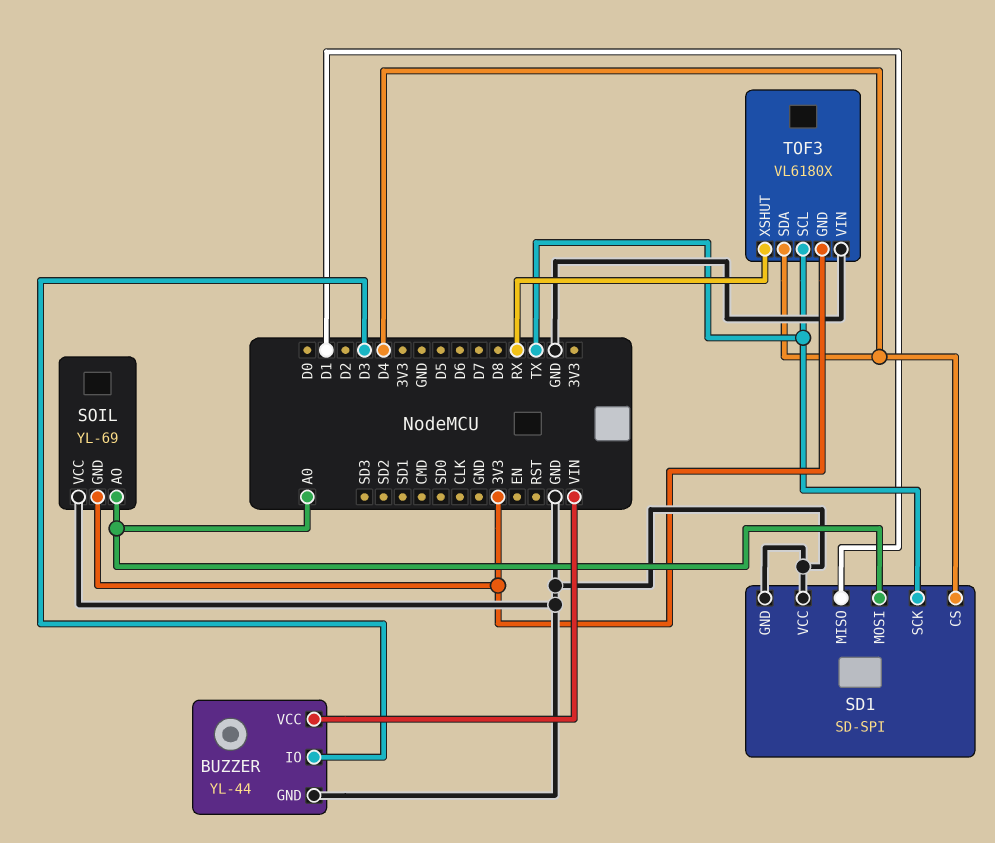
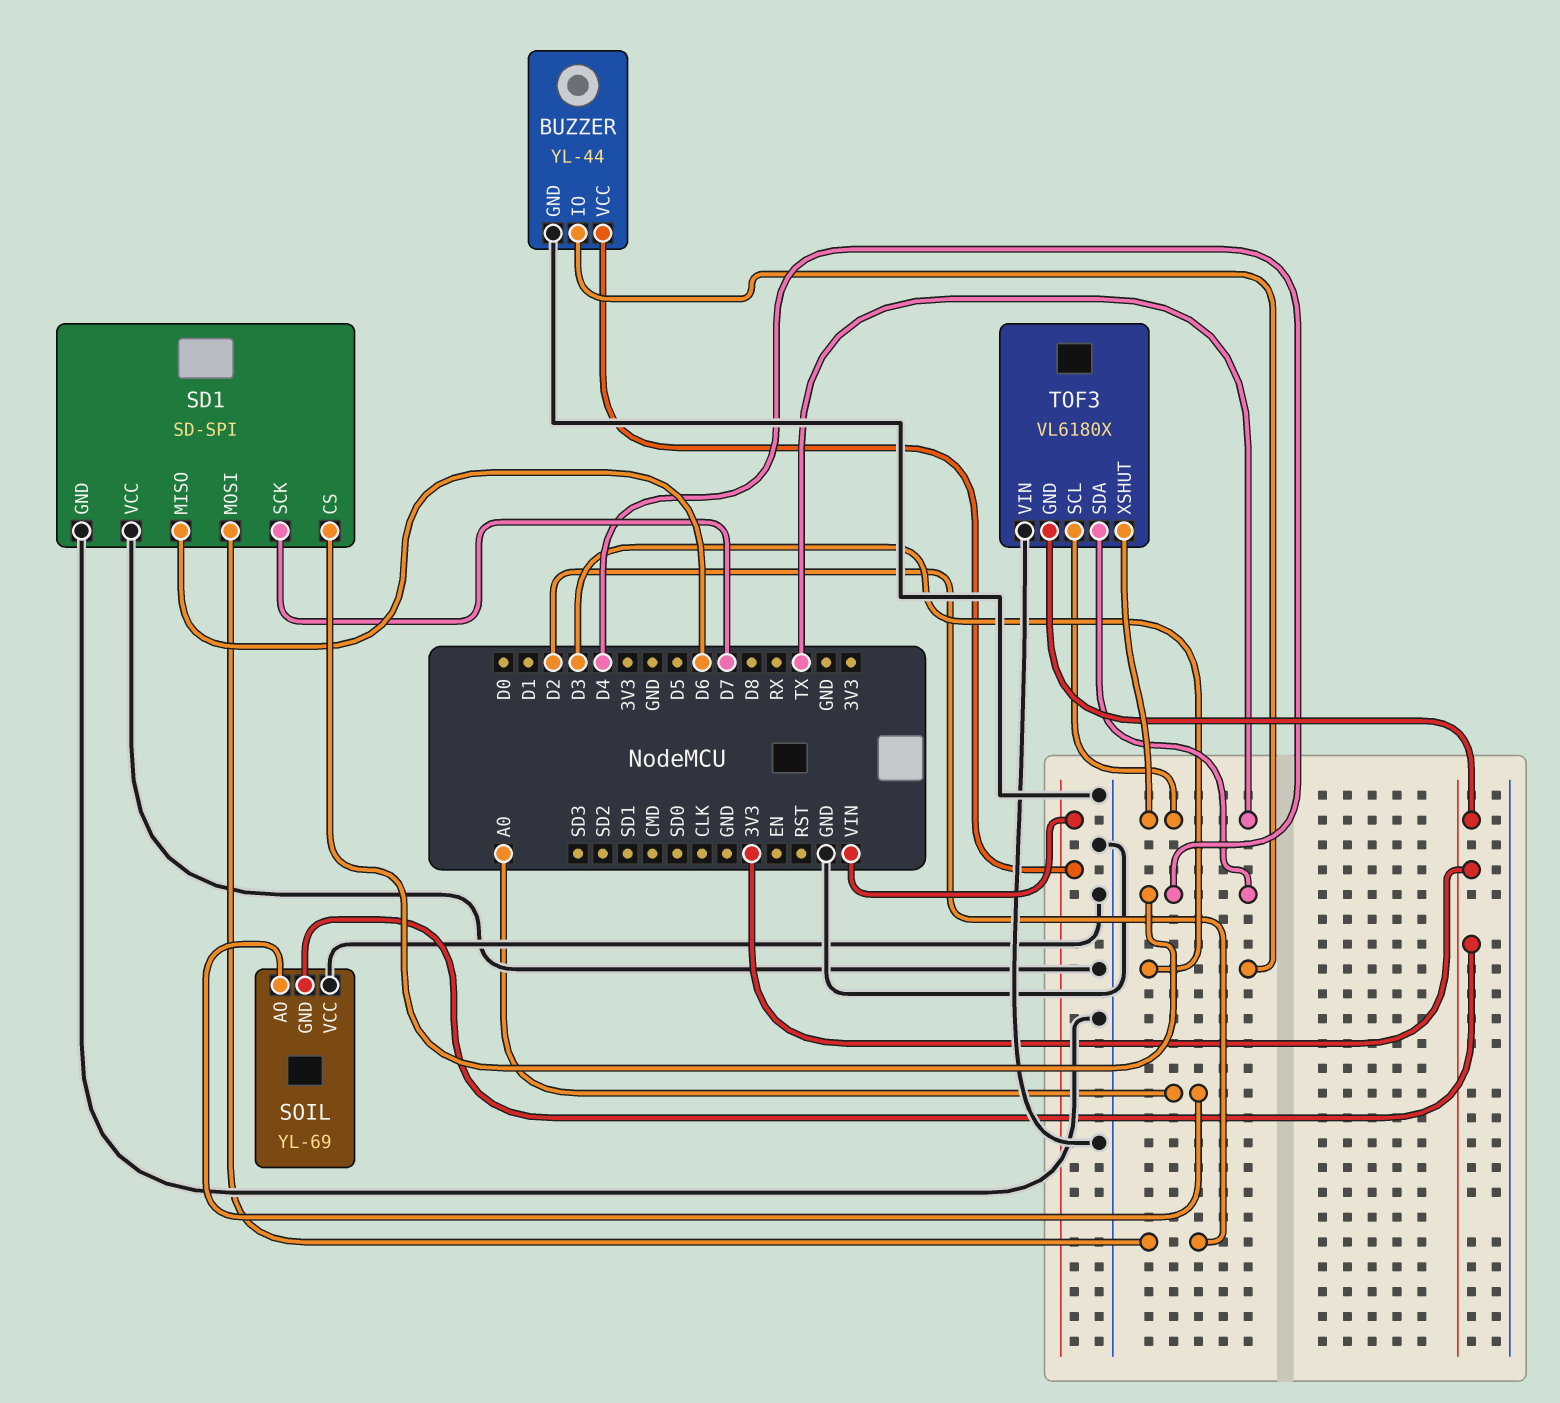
SD1 pin MISO: D1 -> D6
SD1 pin MOSI: A0 -> D2
SD1 pin SCK: TX -> D7
TOF3 pin XSHUT: RX -> TX

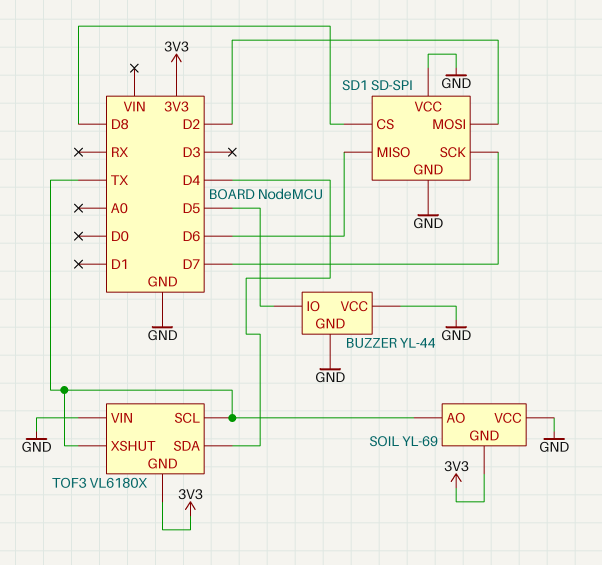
BUZZER pin IO: D3 -> D5
BUZZER pin VCC: VIN -> GND
SD1 pin CS: D4 -> D8
SOIL pin AO: A0 -> TX

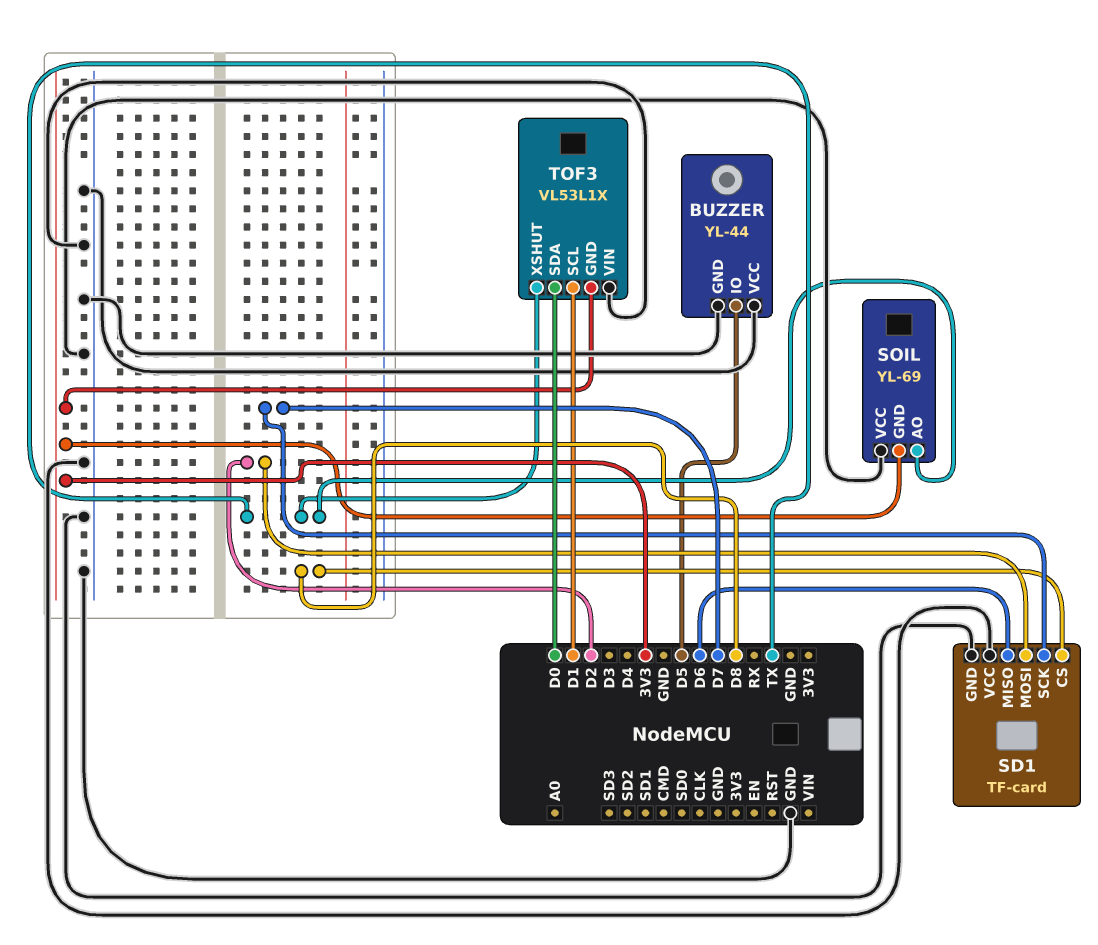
SD1: SD-SPI -> TF-card
TOF3: VL6180X -> VL53L1X
TOF3 pin SCL: TX -> D1
TOF3 pin SDA: D4 -> D0

